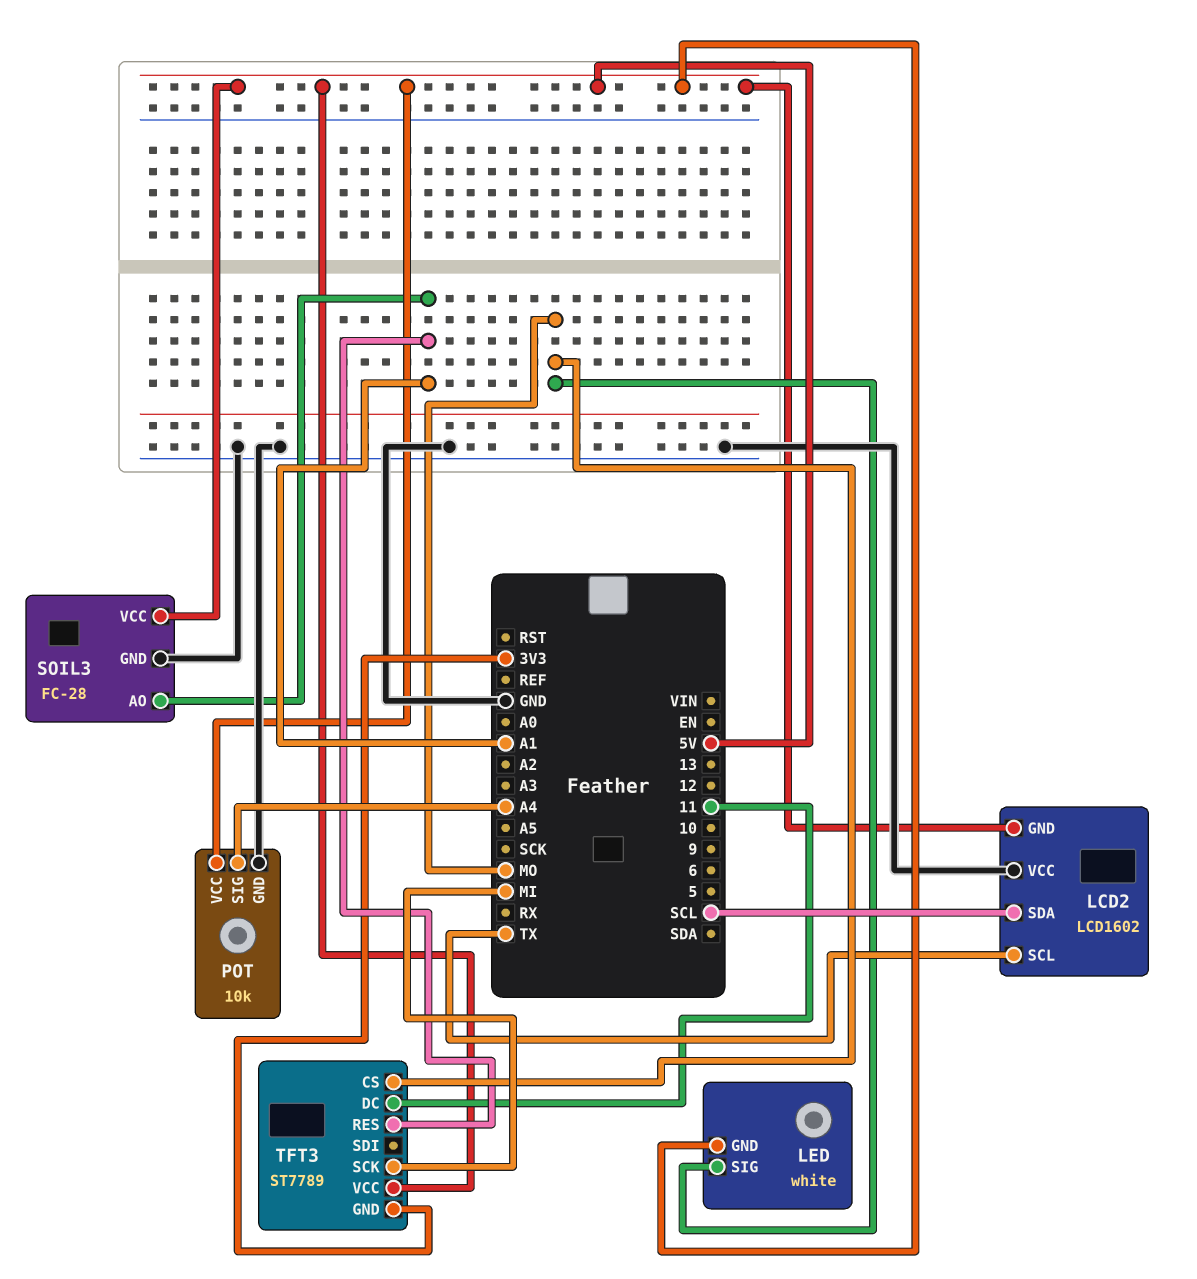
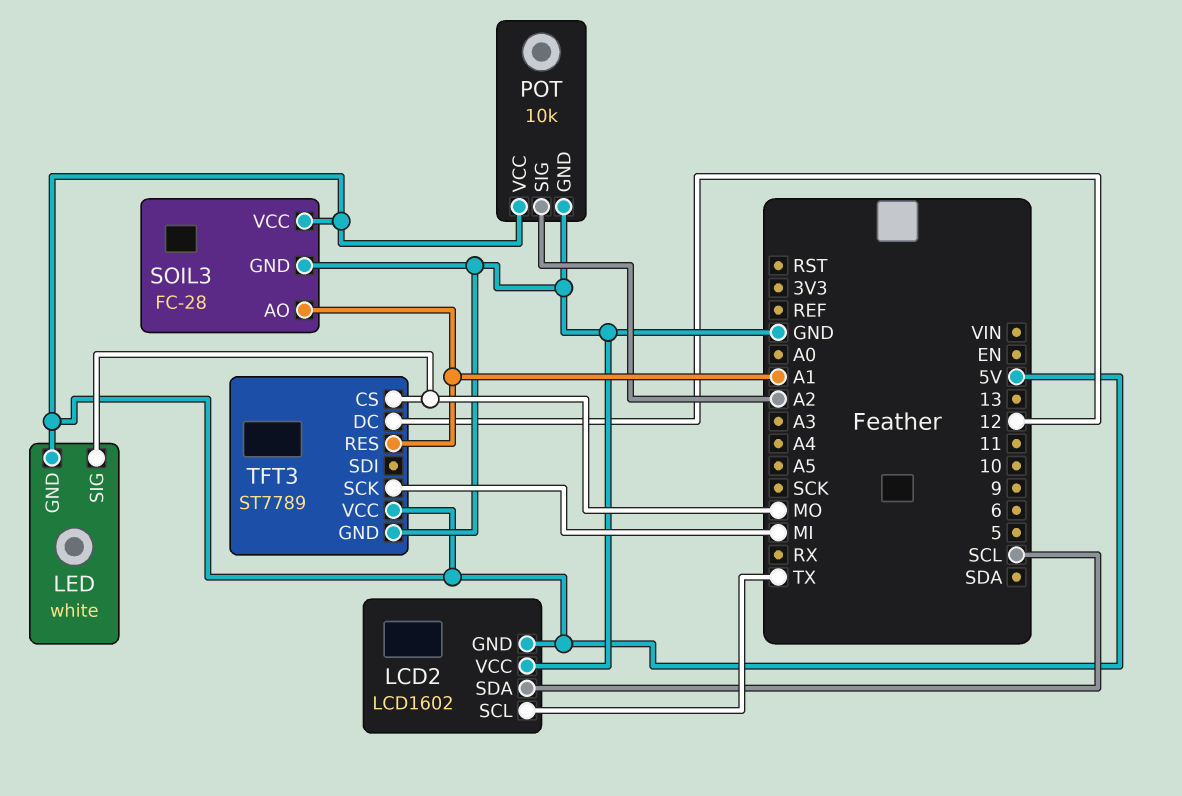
POT pin SIG: A4 -> A2
TFT3 pin DC: 11 -> 12
TFT3 pin GND: 3V3 -> GND

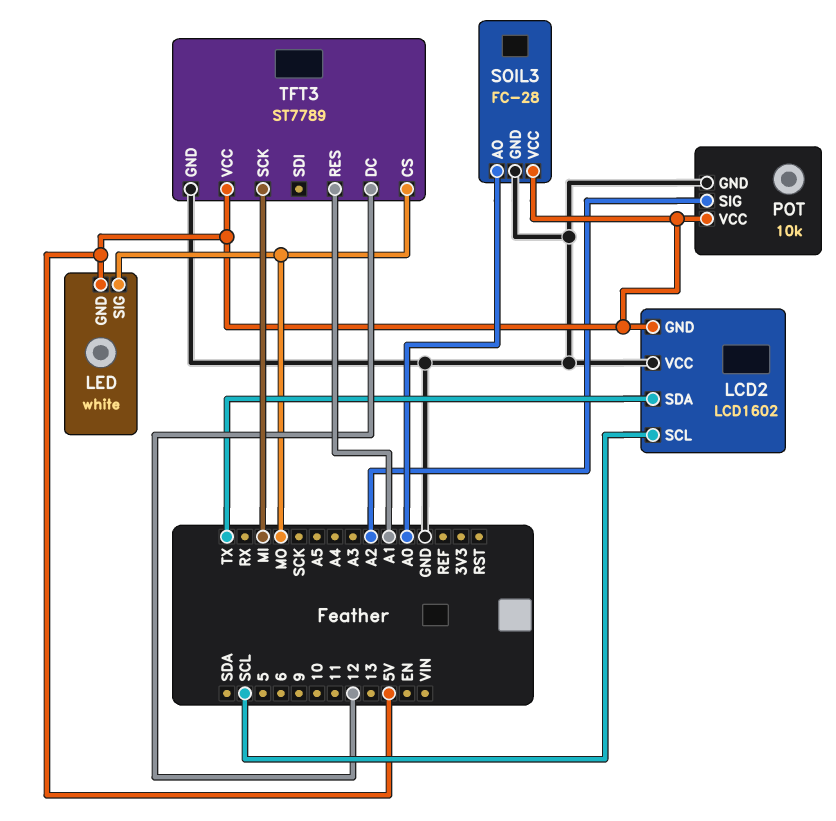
LCD2 pin SCL: TX -> SCL
LCD2 pin SDA: SCL -> TX
SOIL3 pin AO: A1 -> A0

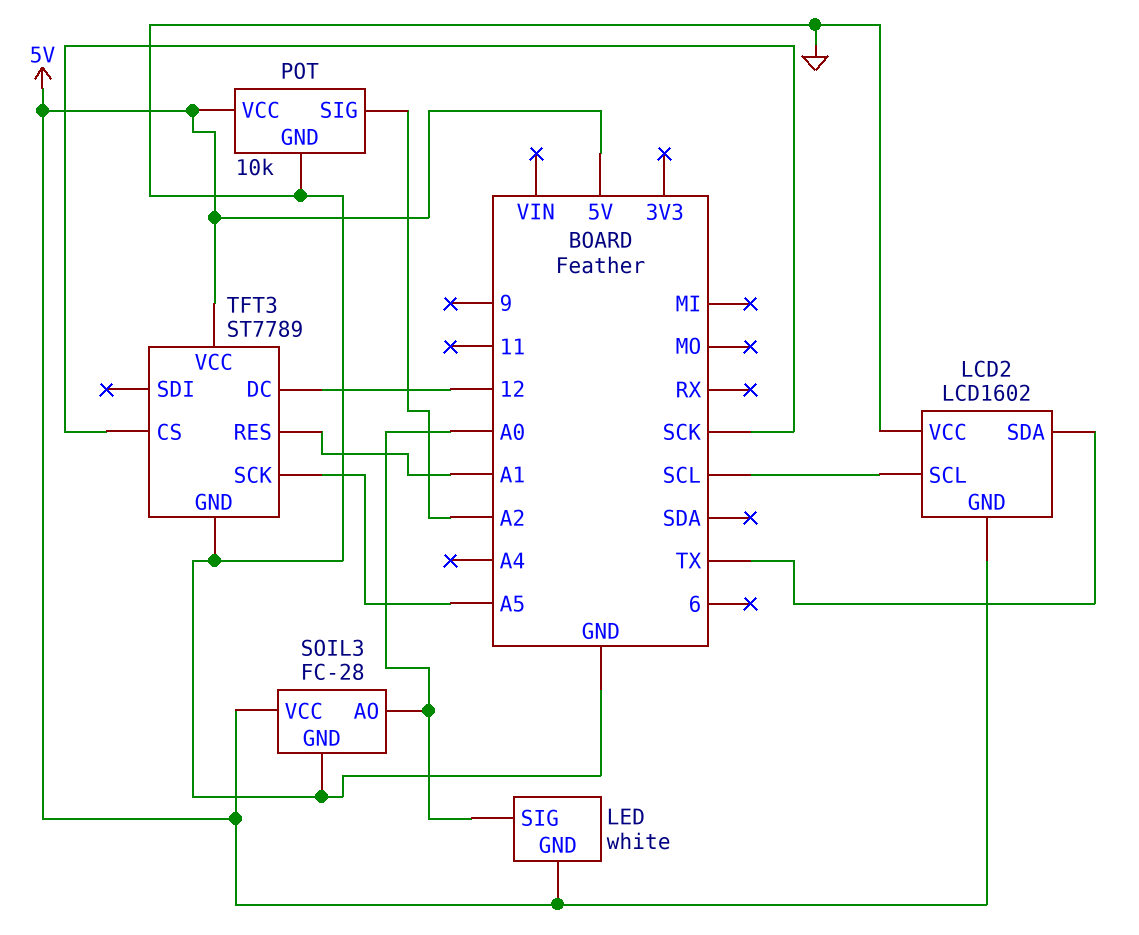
LED pin SIG: MO -> A0
TFT3 pin CS: MO -> SCK
TFT3 pin SCK: MI -> A5

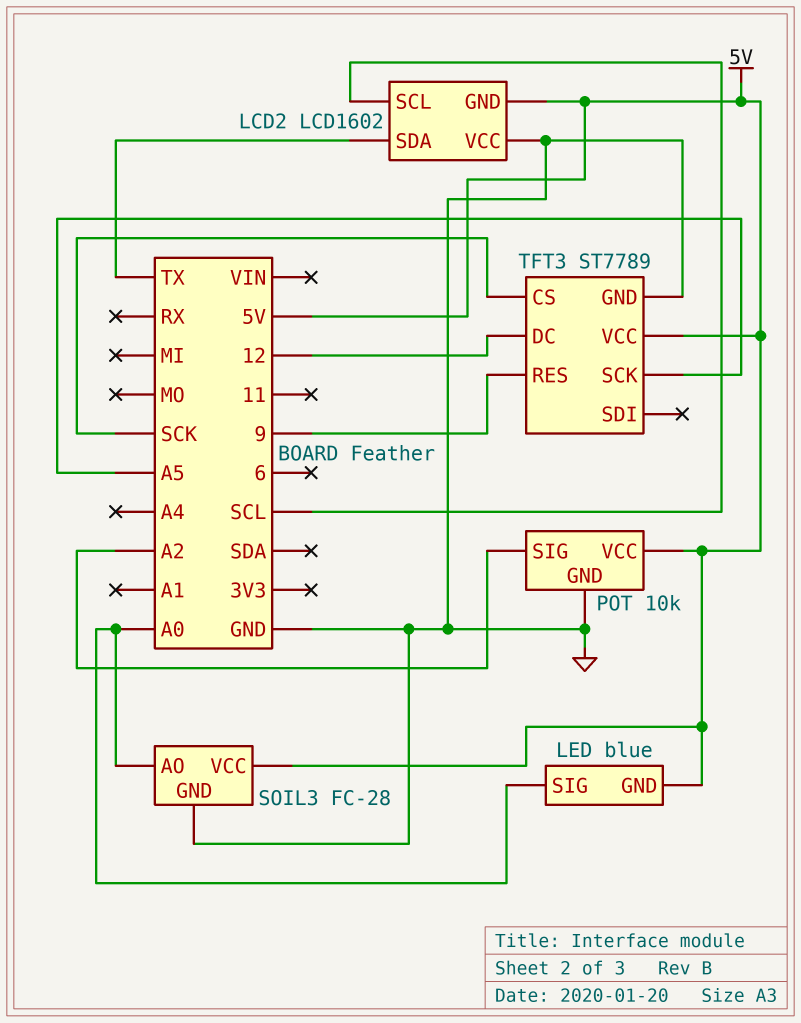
LED: white -> blue
TFT3 pin RES: A1 -> 9

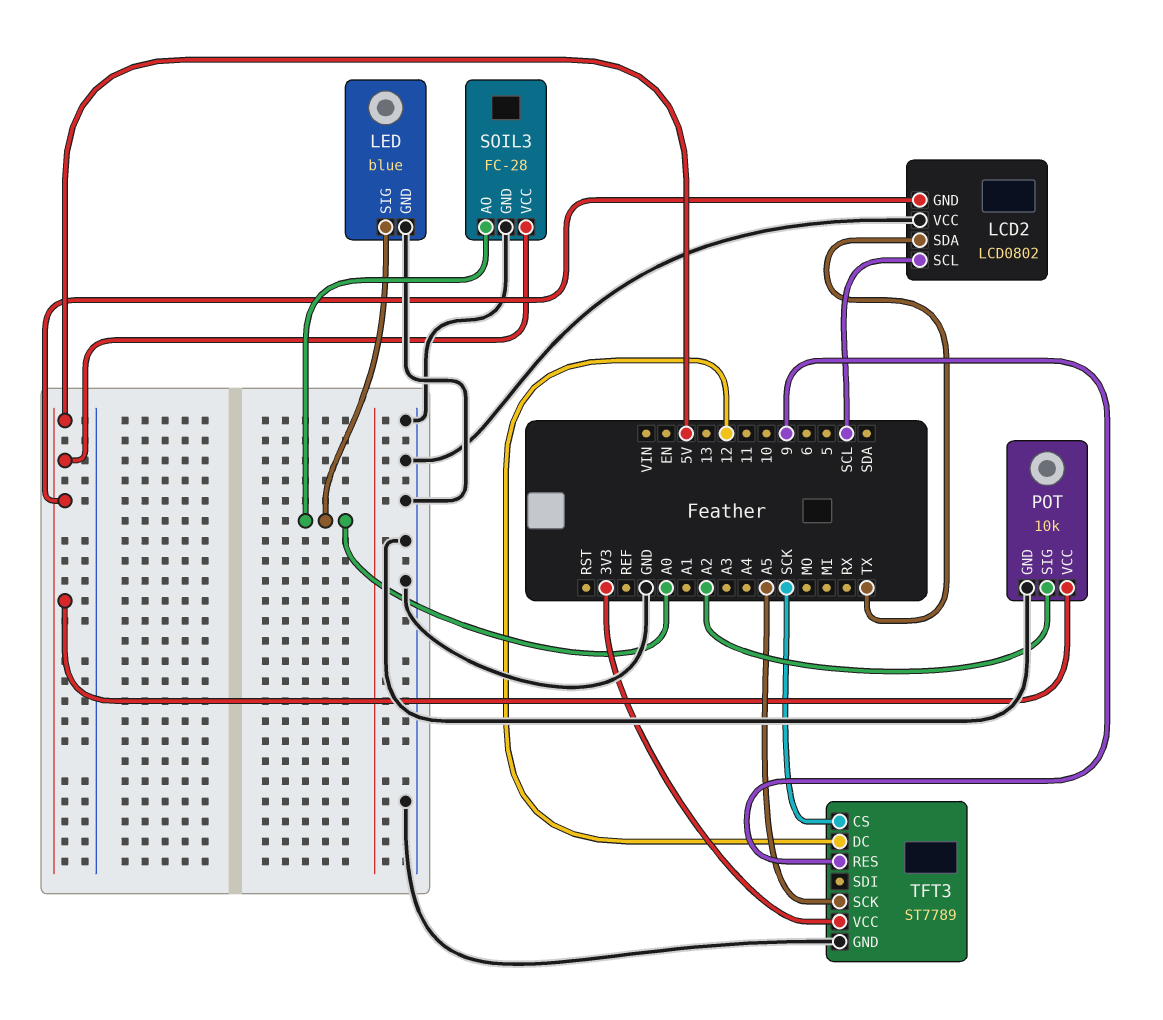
LCD2: LCD1602 -> LCD0802
LED pin GND: 5V -> GND
TFT3 pin VCC: 5V -> 3V3

